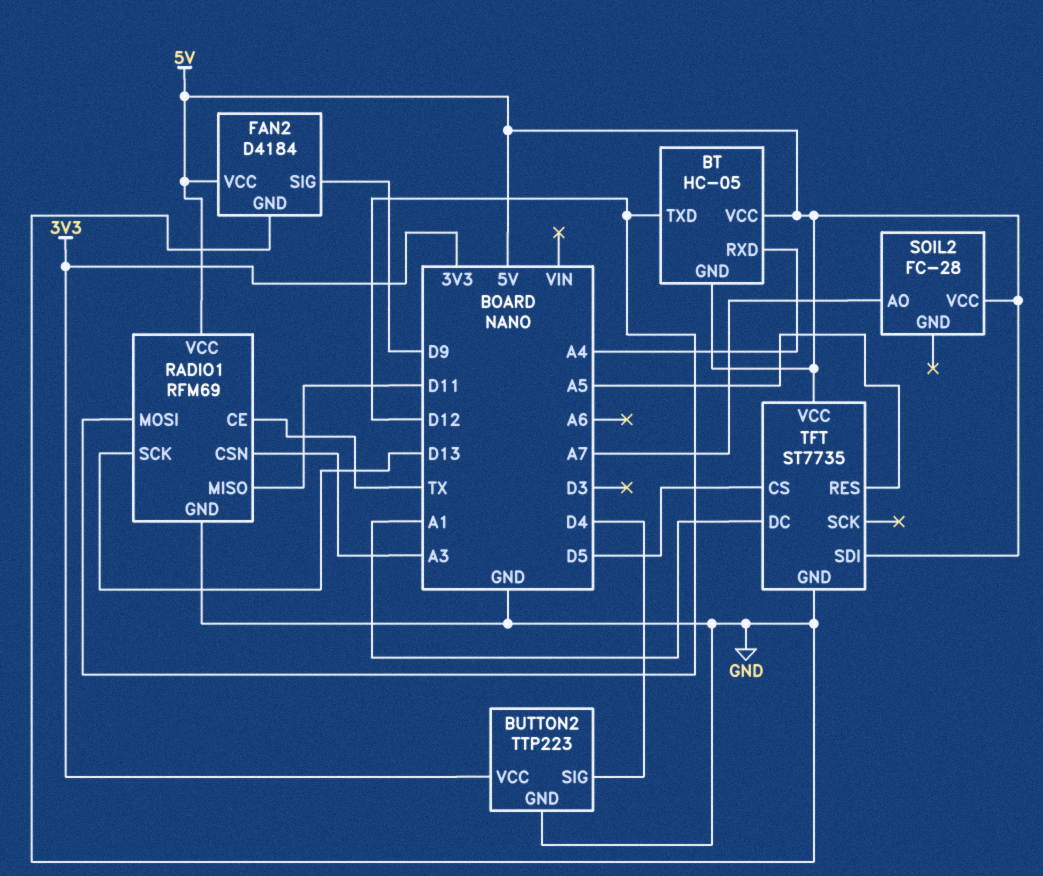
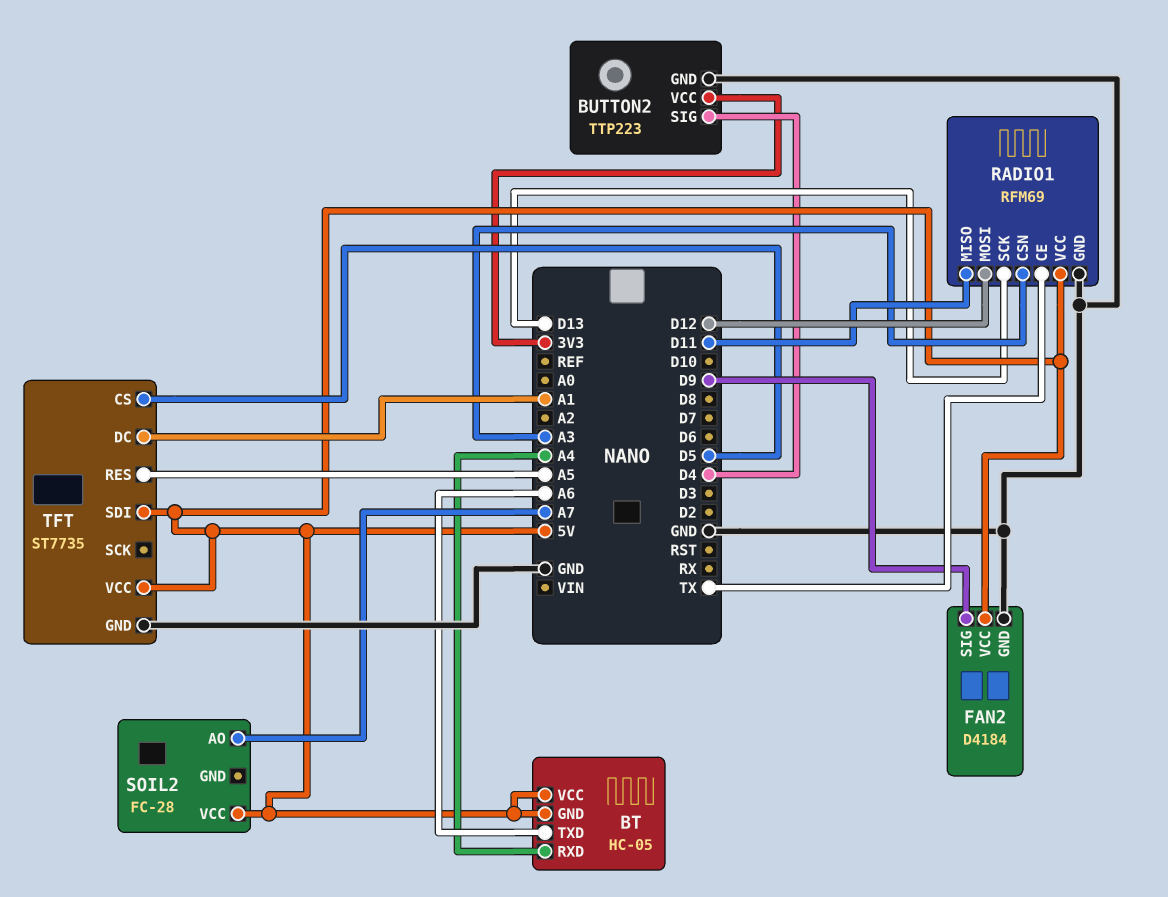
BT pin TXD: D12 -> A6

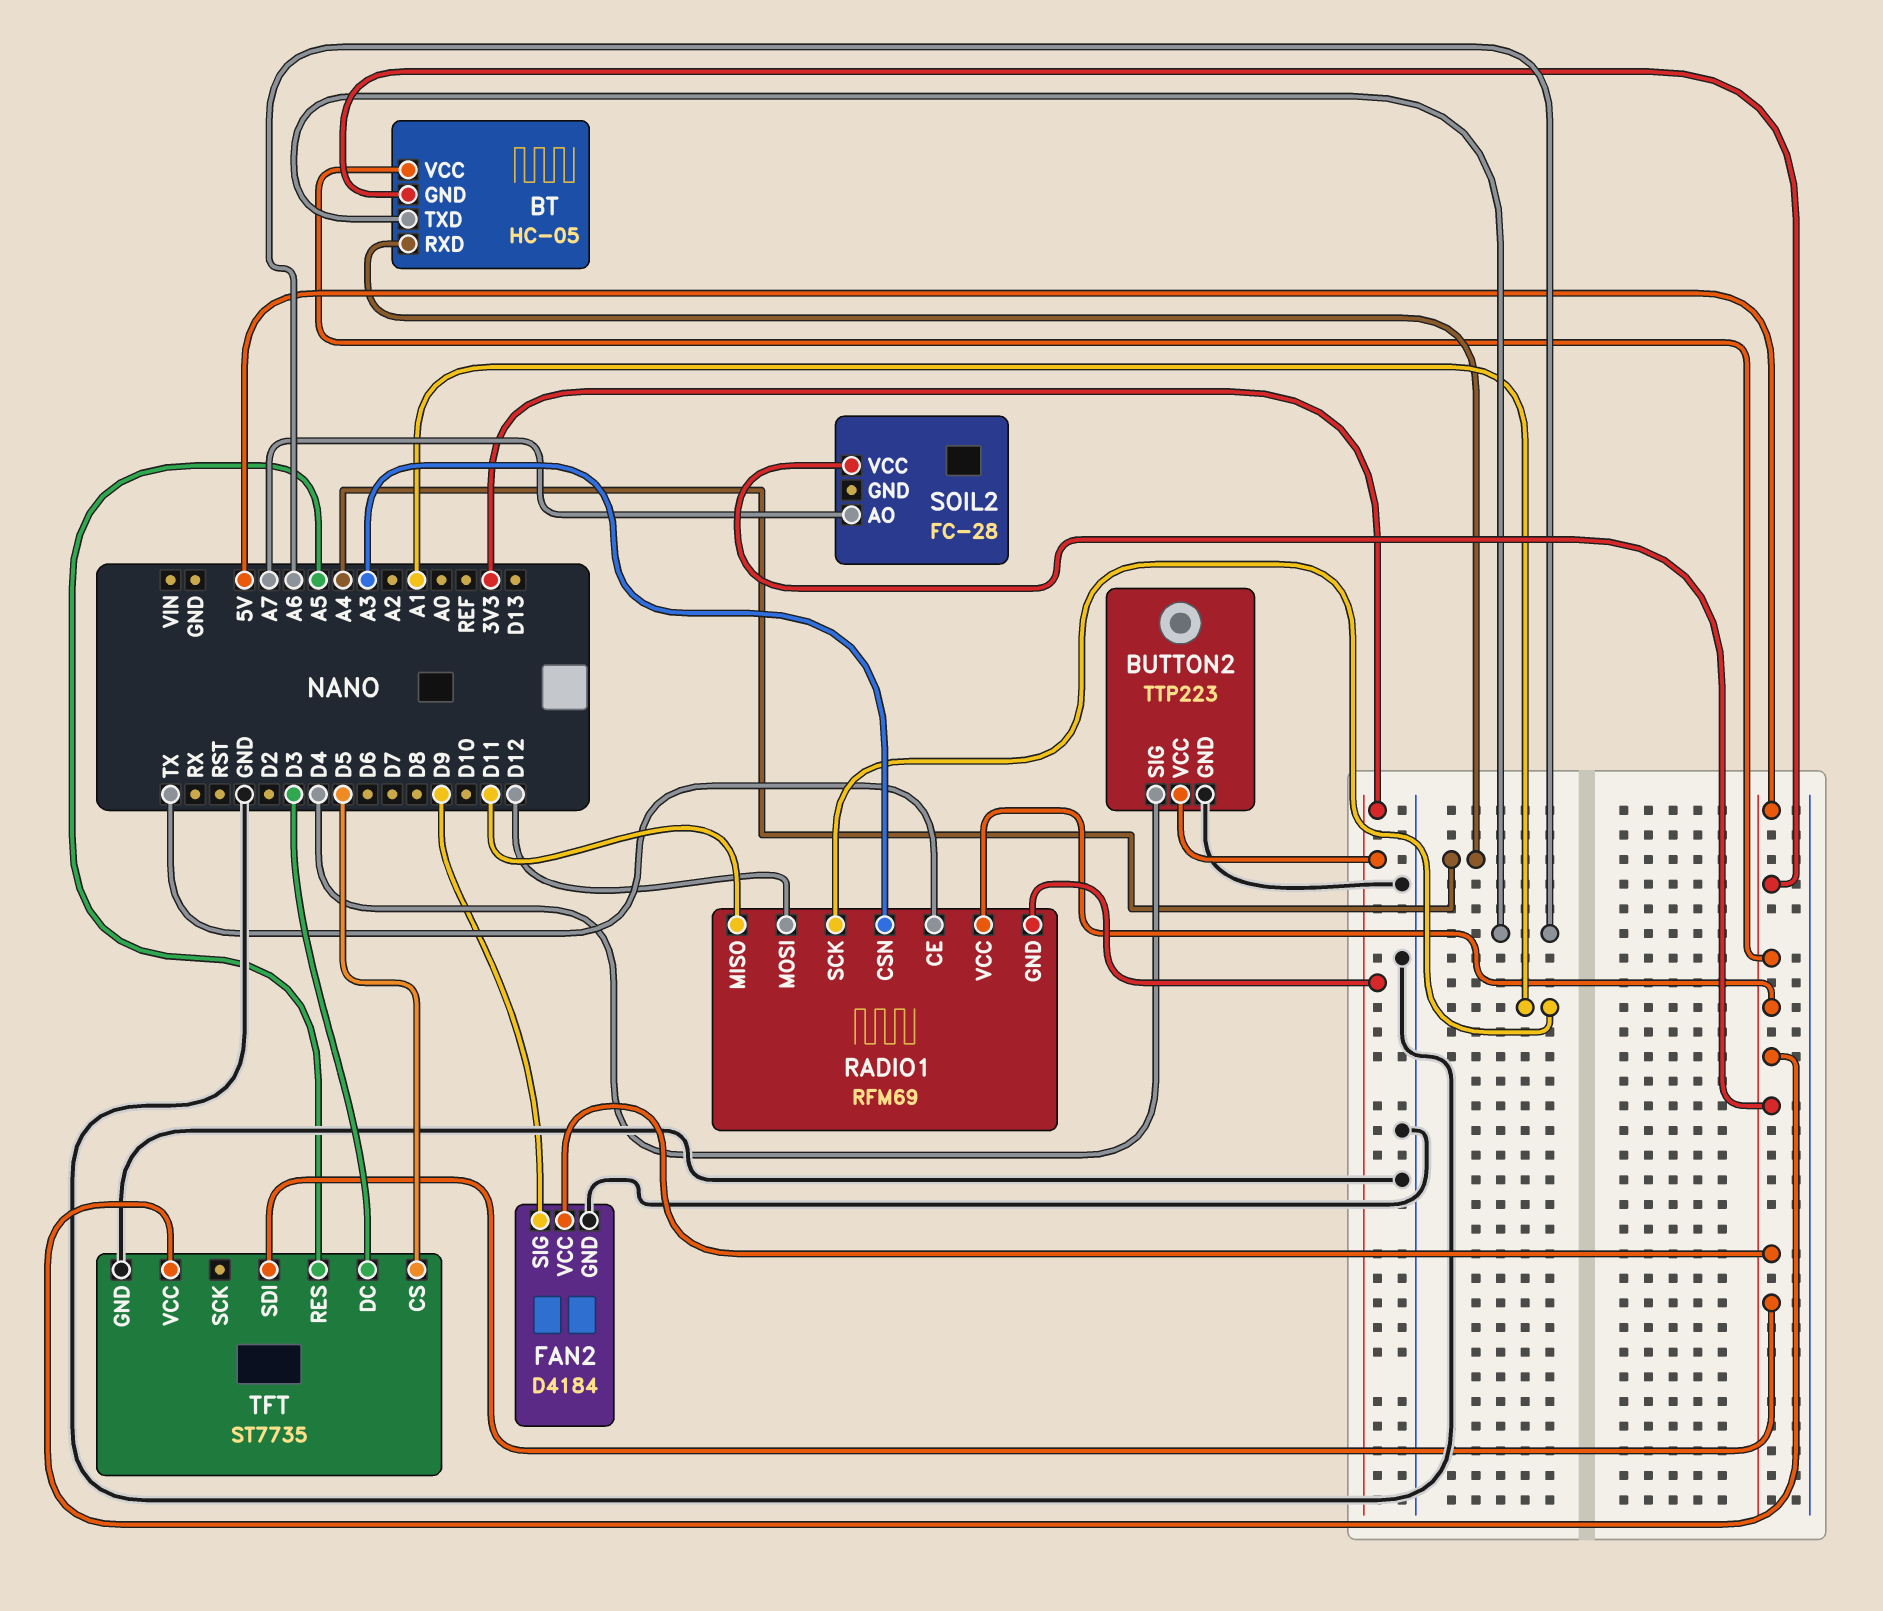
RADIO1 pin GND: GND -> 3V3
RADIO1 pin SCK: D13 -> A1
TFT pin DC: A1 -> D3

